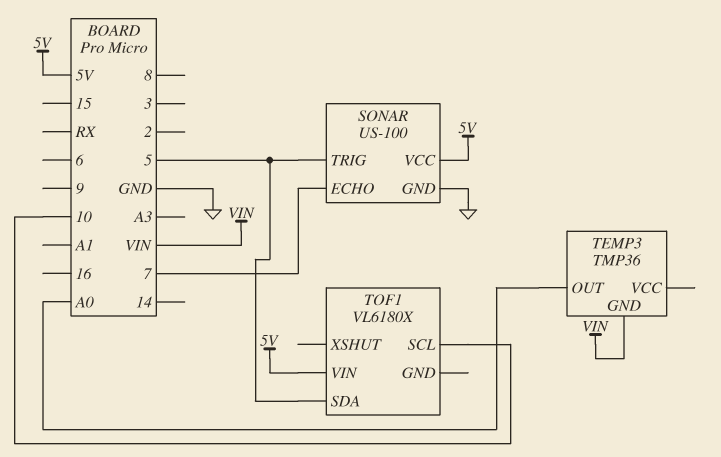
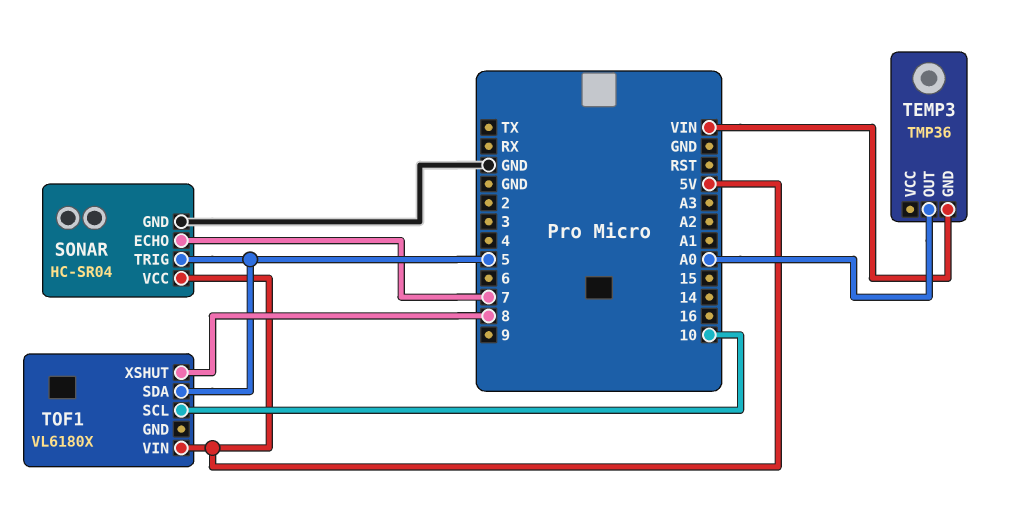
SONAR: US-100 -> HC-SR04
TOF1 pin XSHUT: none -> 8

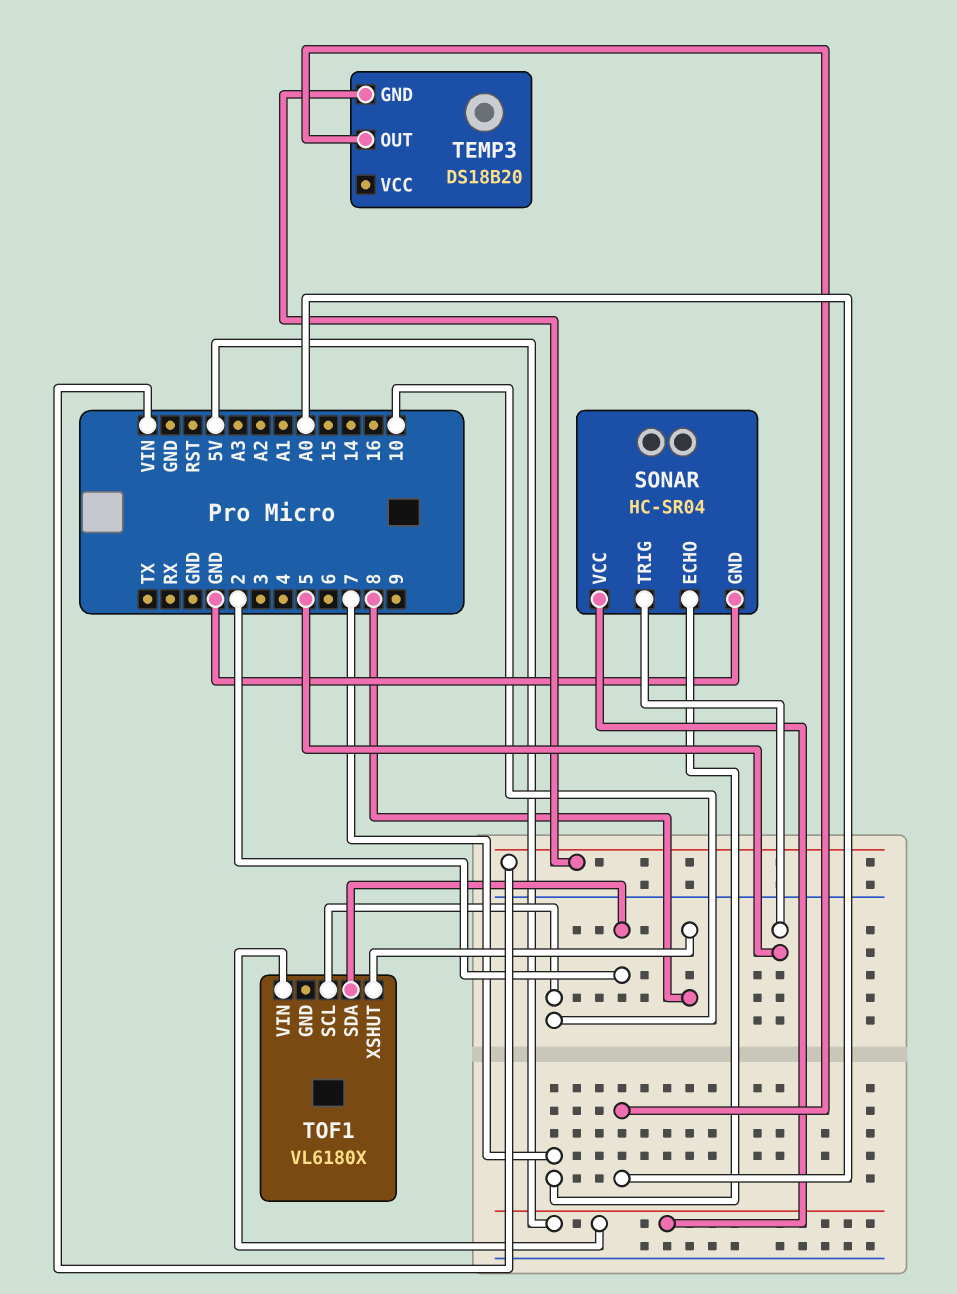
TEMP3: TMP36 -> DS18B20
TOF1 pin SDA: 5 -> 2

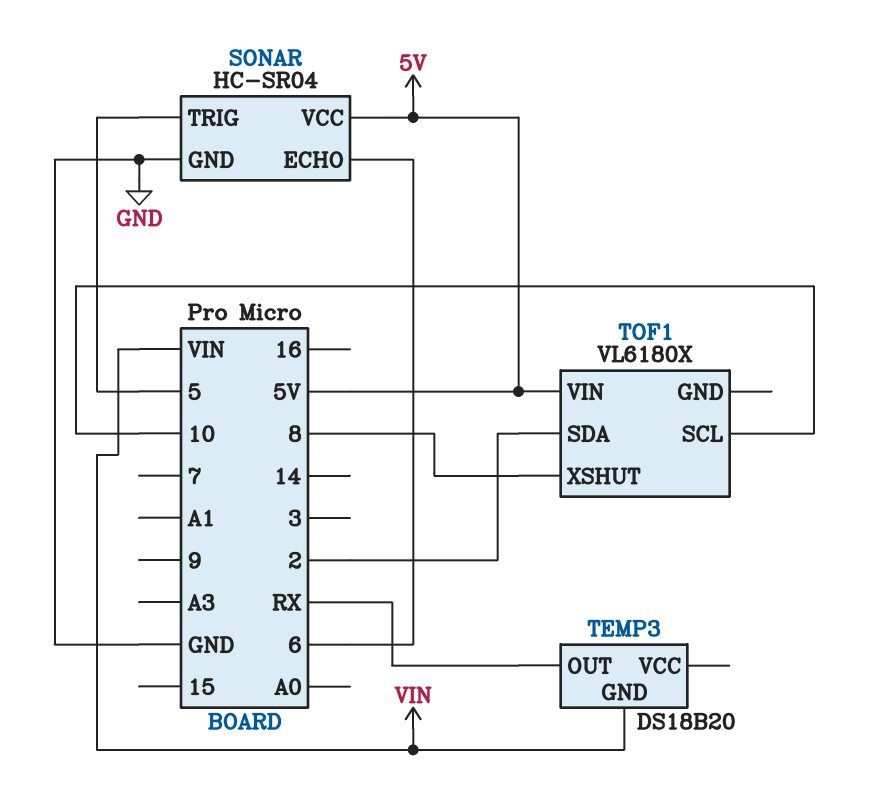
SONAR pin ECHO: 7 -> 6
TEMP3 pin OUT: A0 -> RX

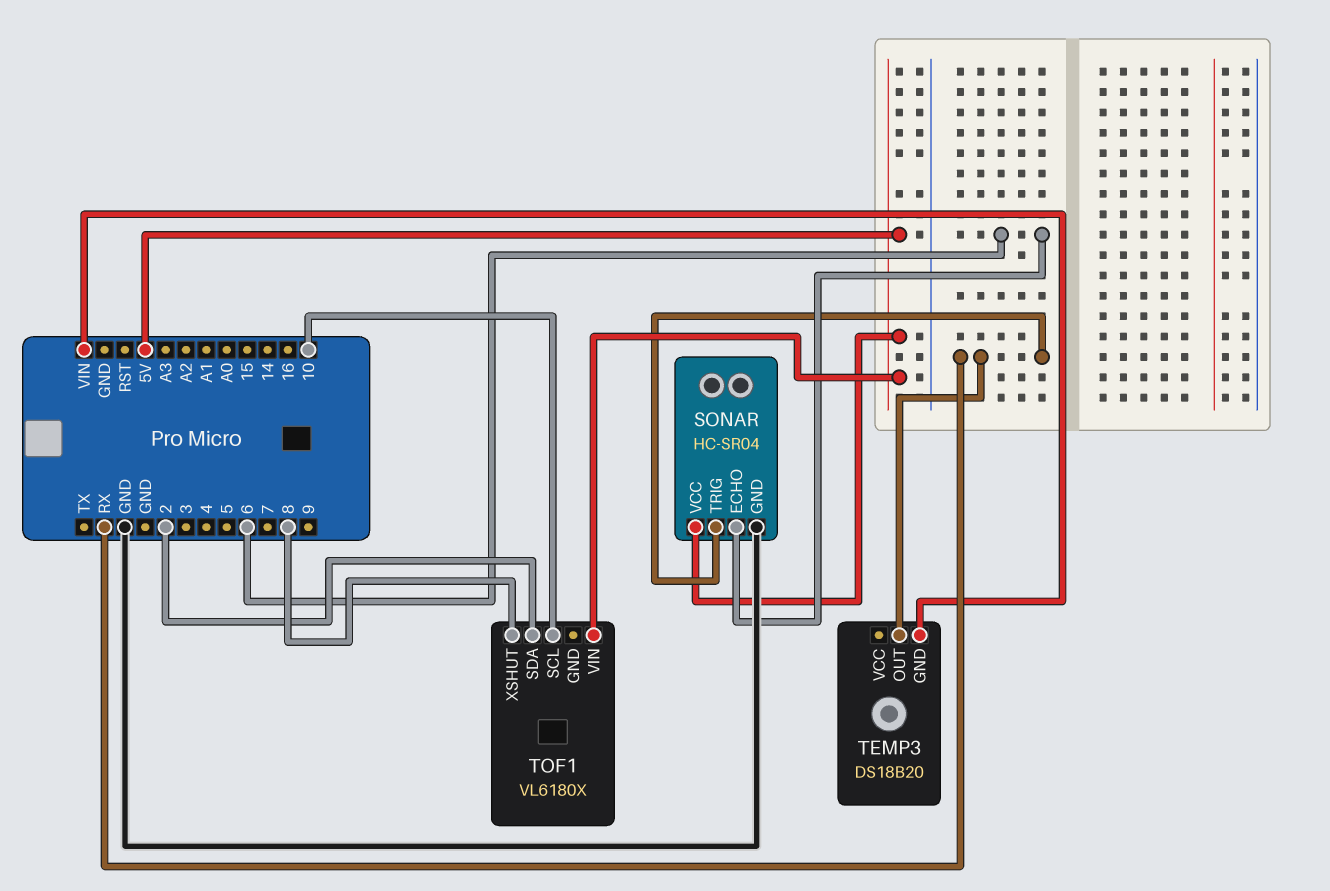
SONAR pin TRIG: 5 -> RX

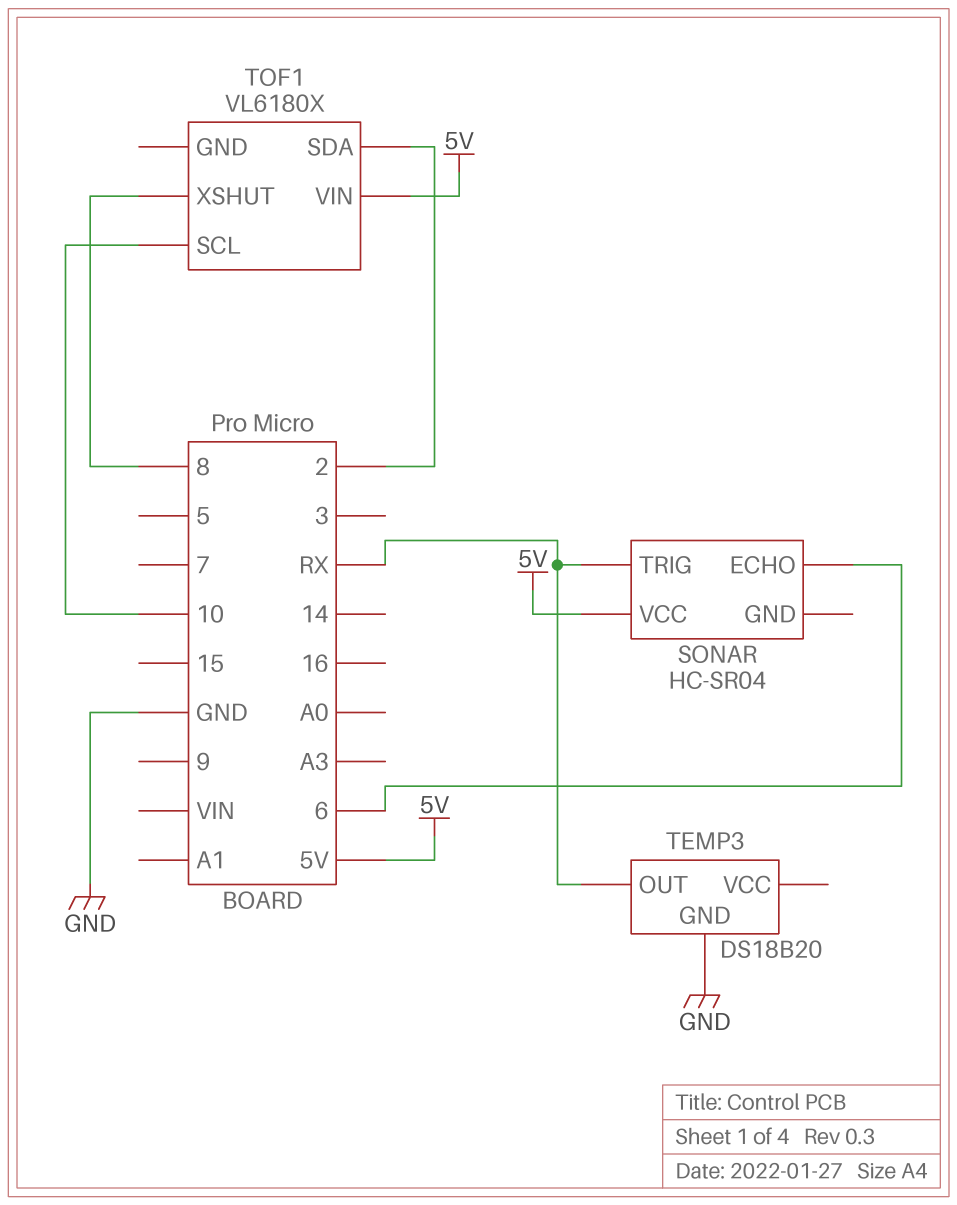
SONAR pin GND: GND -> none
TEMP3 pin GND: VIN -> GND

